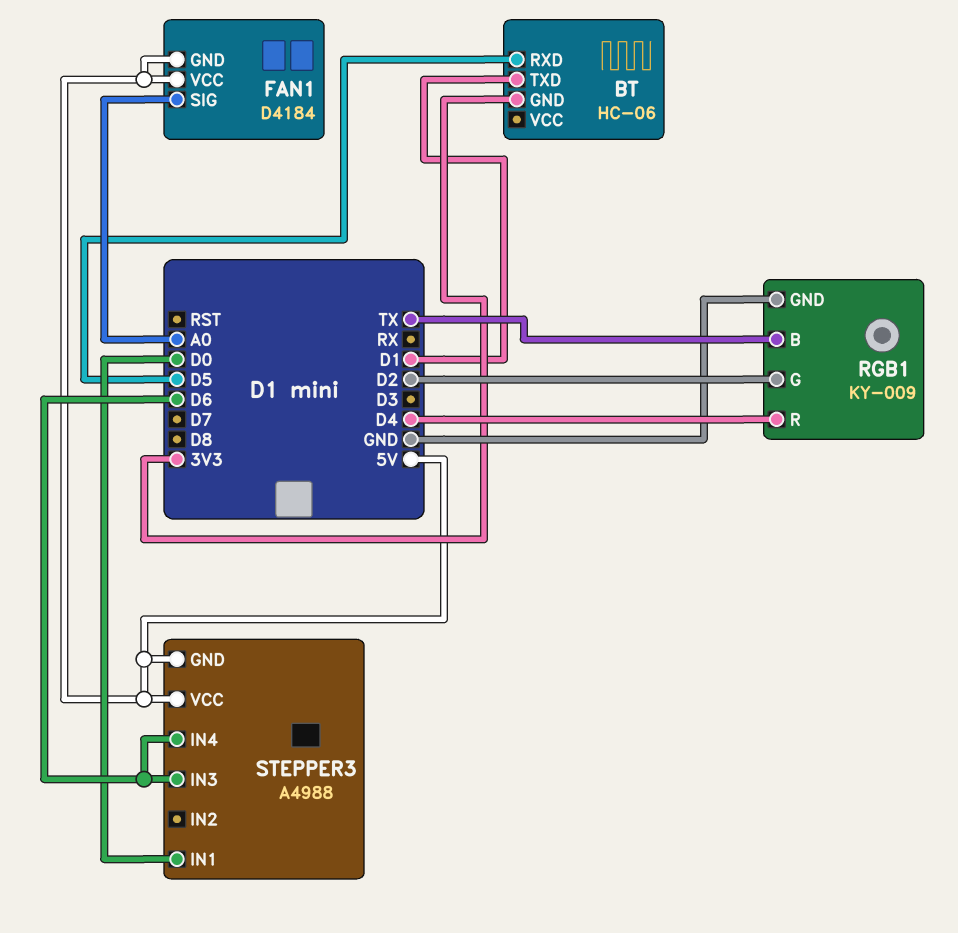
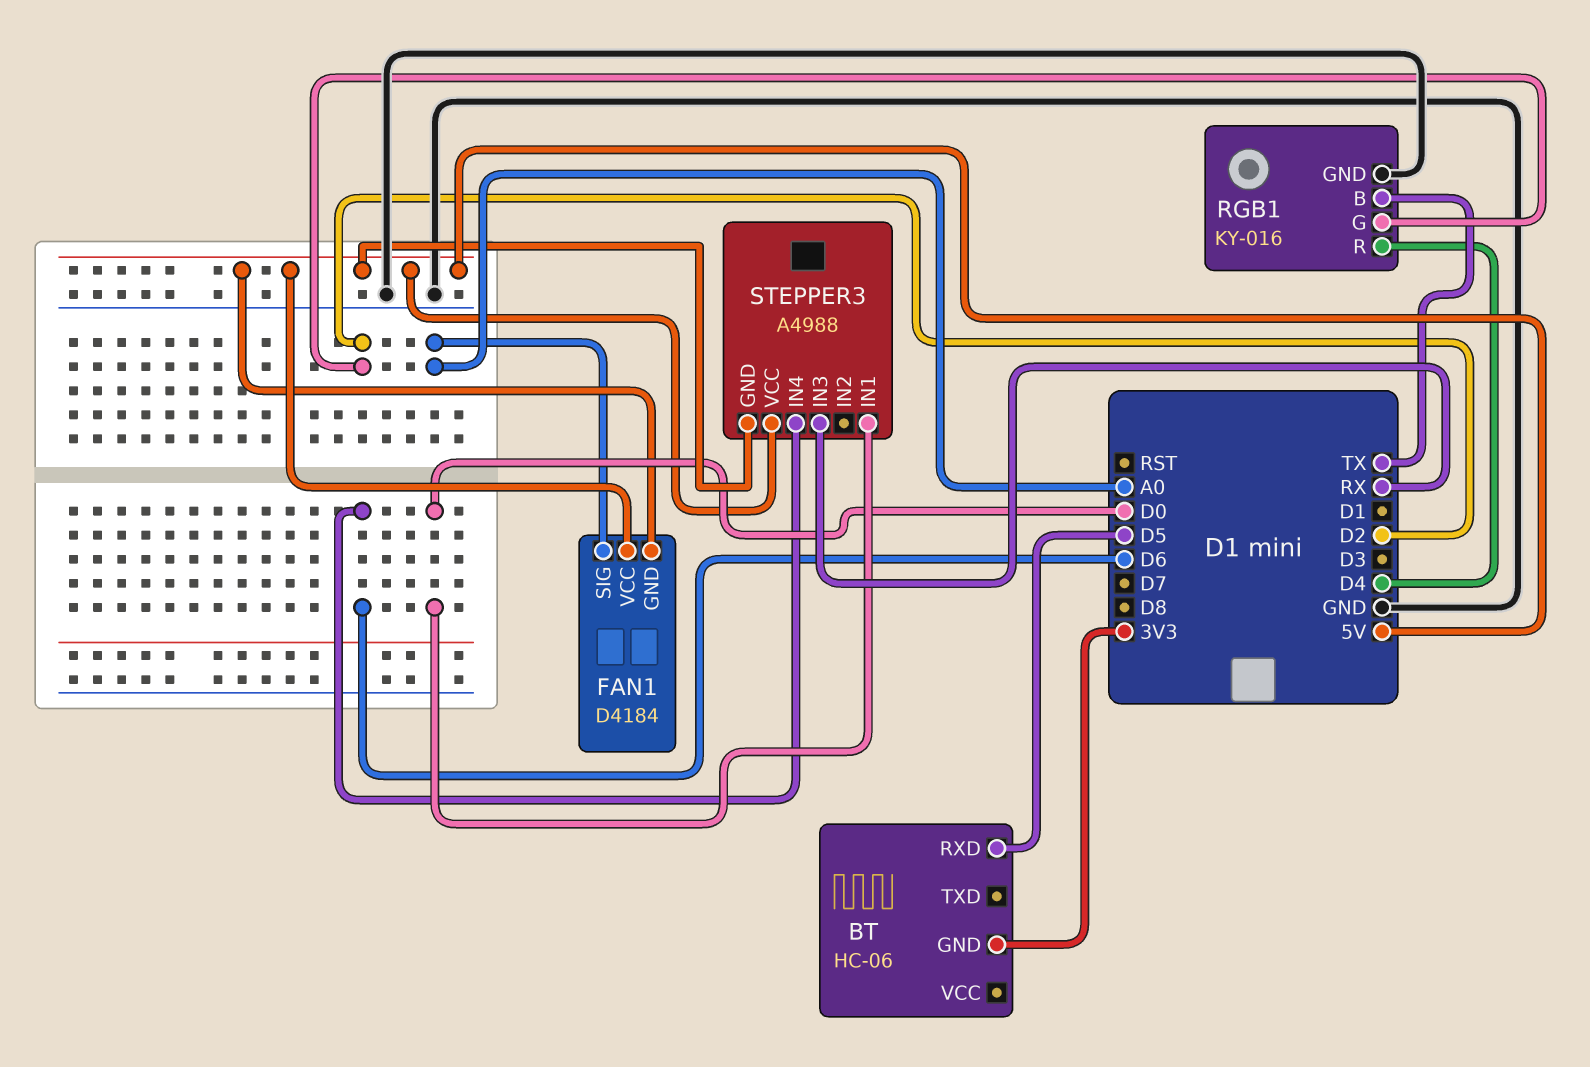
BT pin TXD: D1 -> none
RGB1: KY-009 -> KY-016
STEPPER3 pin IN3: D6 -> RX

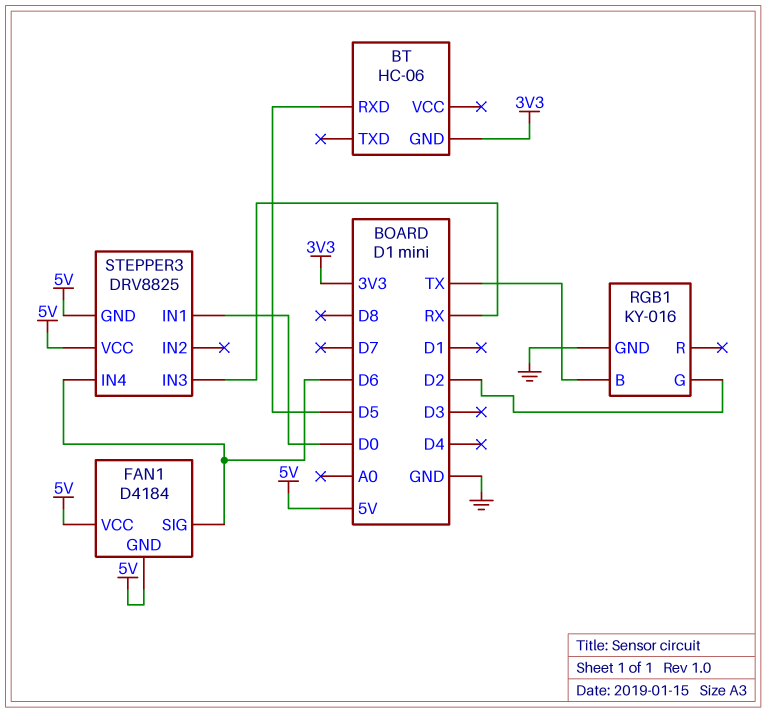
FAN1 pin SIG: A0 -> D6
RGB1 pin R: D4 -> none
STEPPER3: A4988 -> DRV8825

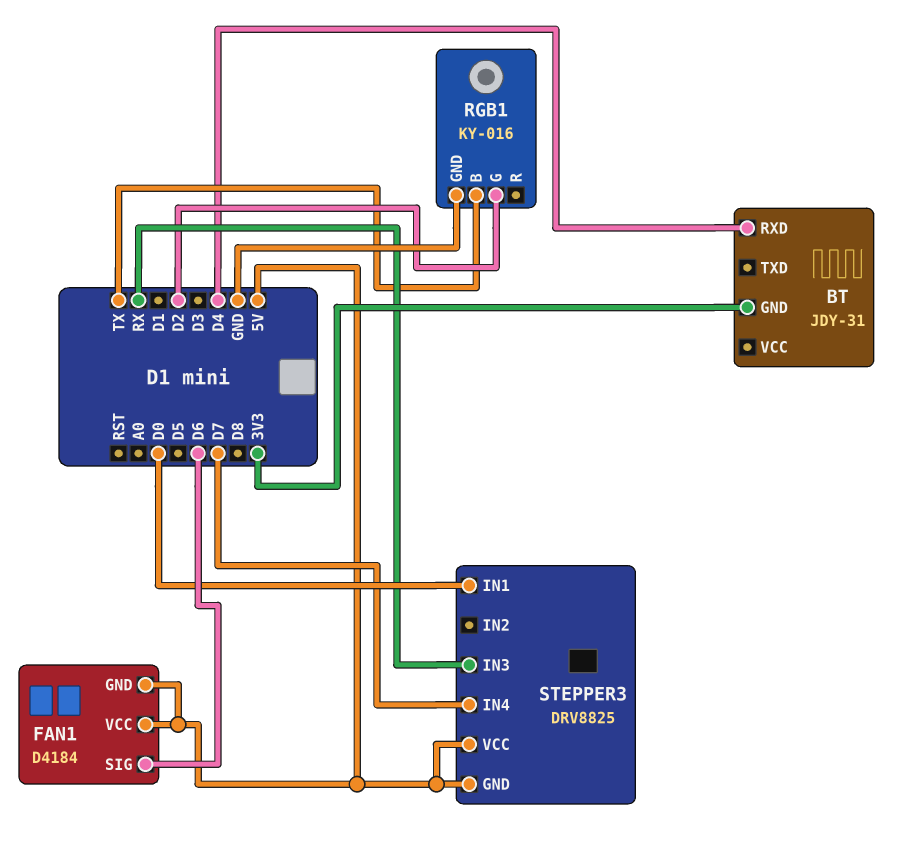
BT: HC-06 -> JDY-31
BT pin RXD: D5 -> D4
STEPPER3 pin IN4: D6 -> D7

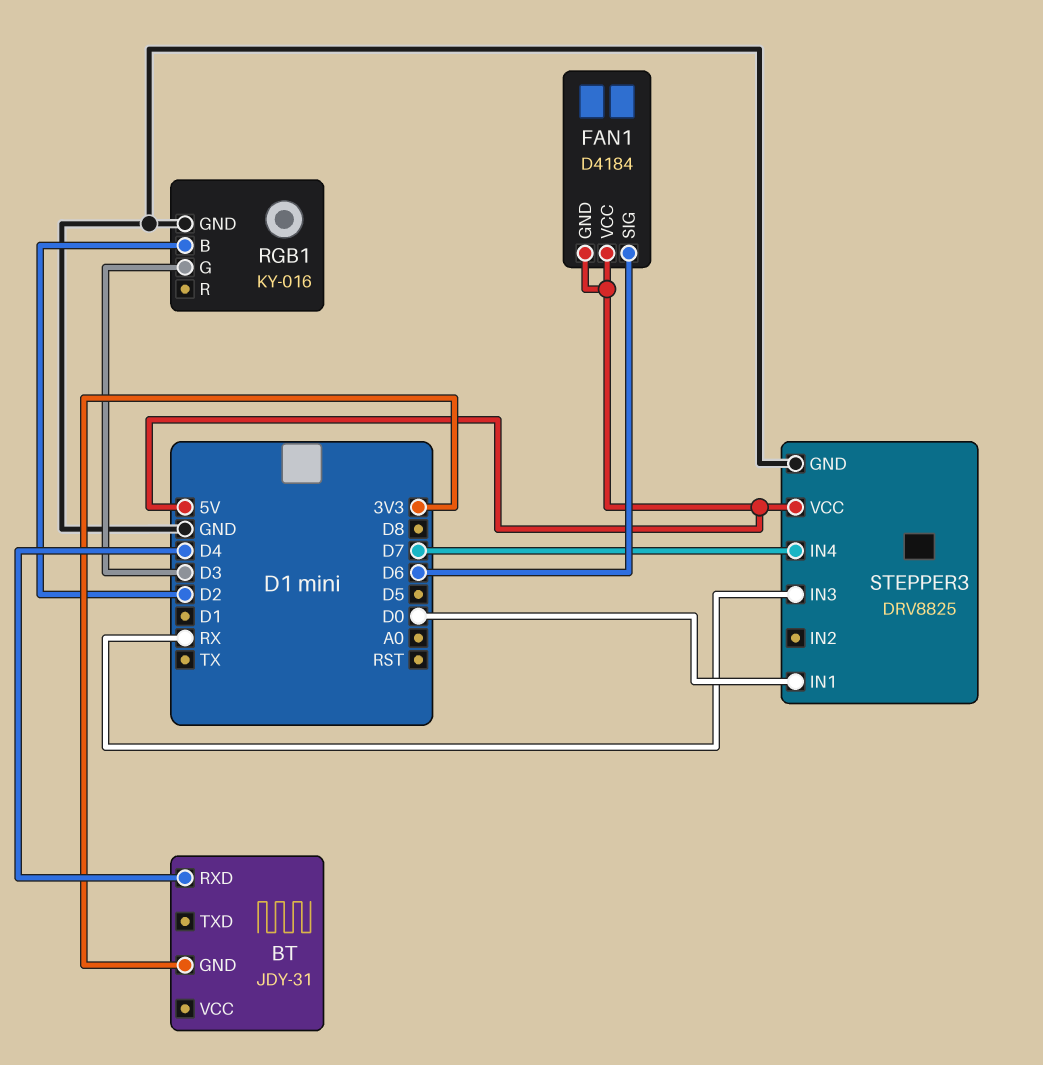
RGB1 pin B: TX -> D2
RGB1 pin G: D2 -> D3
STEPPER3 pin GND: 5V -> GND

